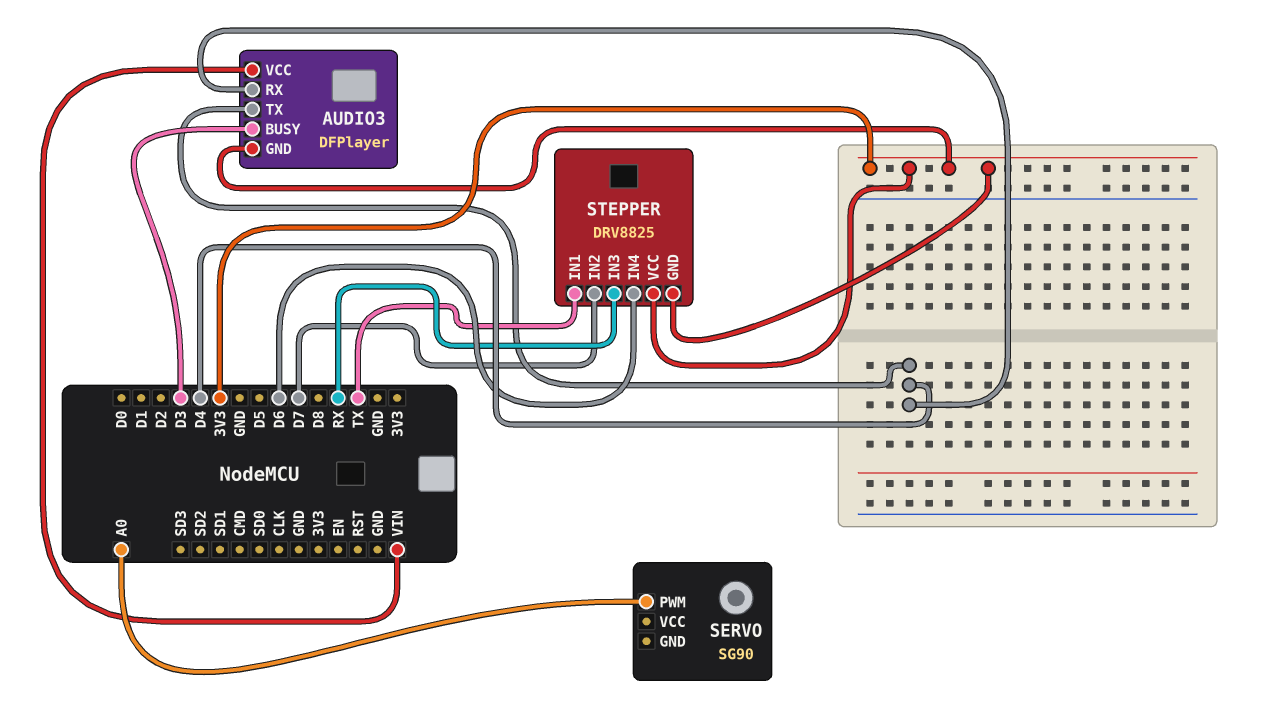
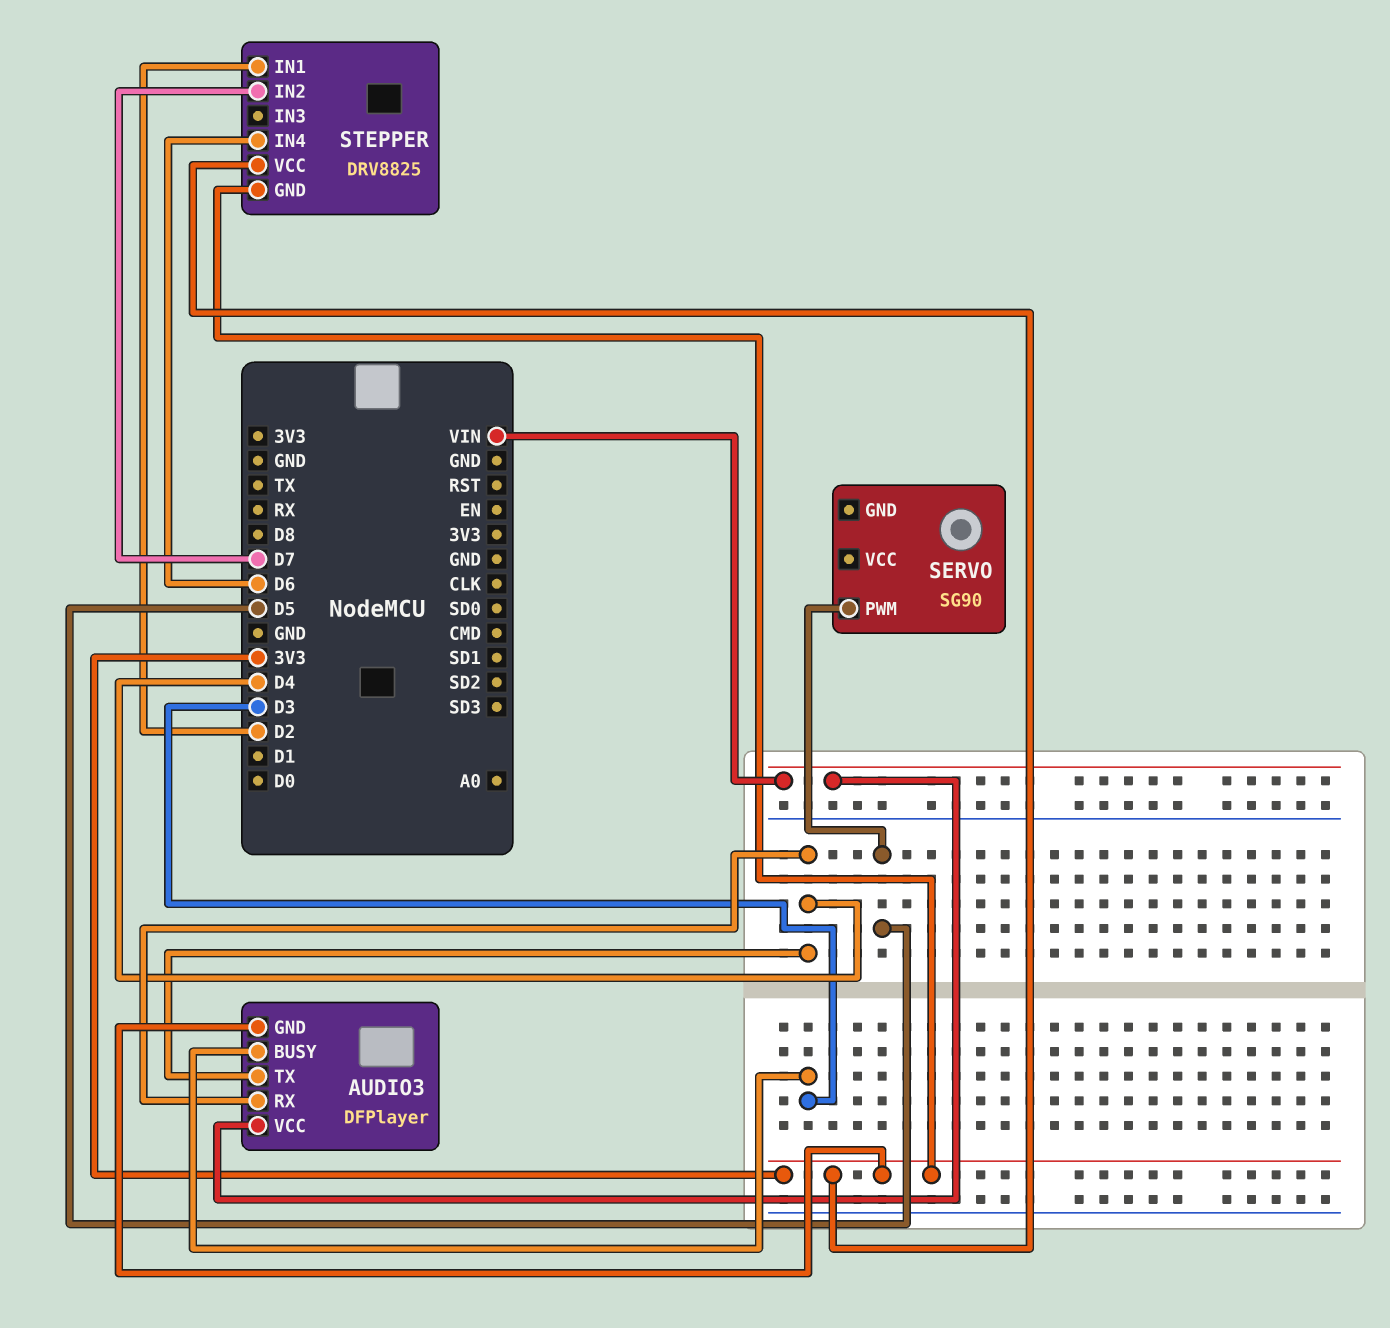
SERVO pin PWM: A0 -> D5
STEPPER pin IN1: TX -> D2
STEPPER pin IN3: RX -> none

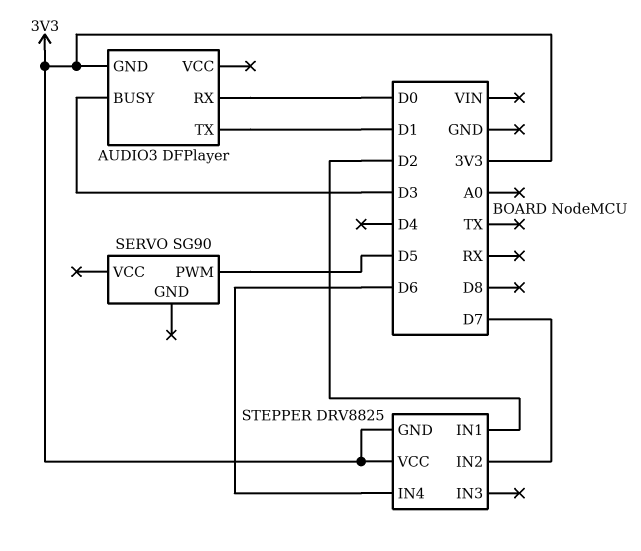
AUDIO3 pin RX: D4 -> D0
AUDIO3 pin TX: D4 -> D1
AUDIO3 pin VCC: VIN -> none

